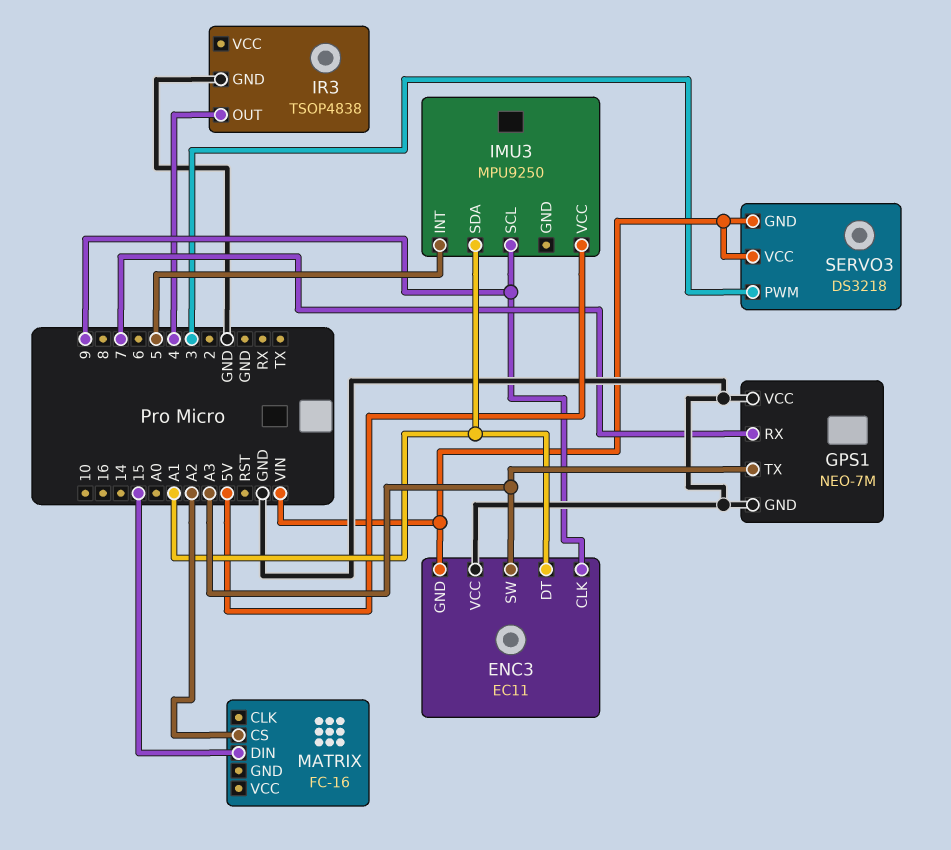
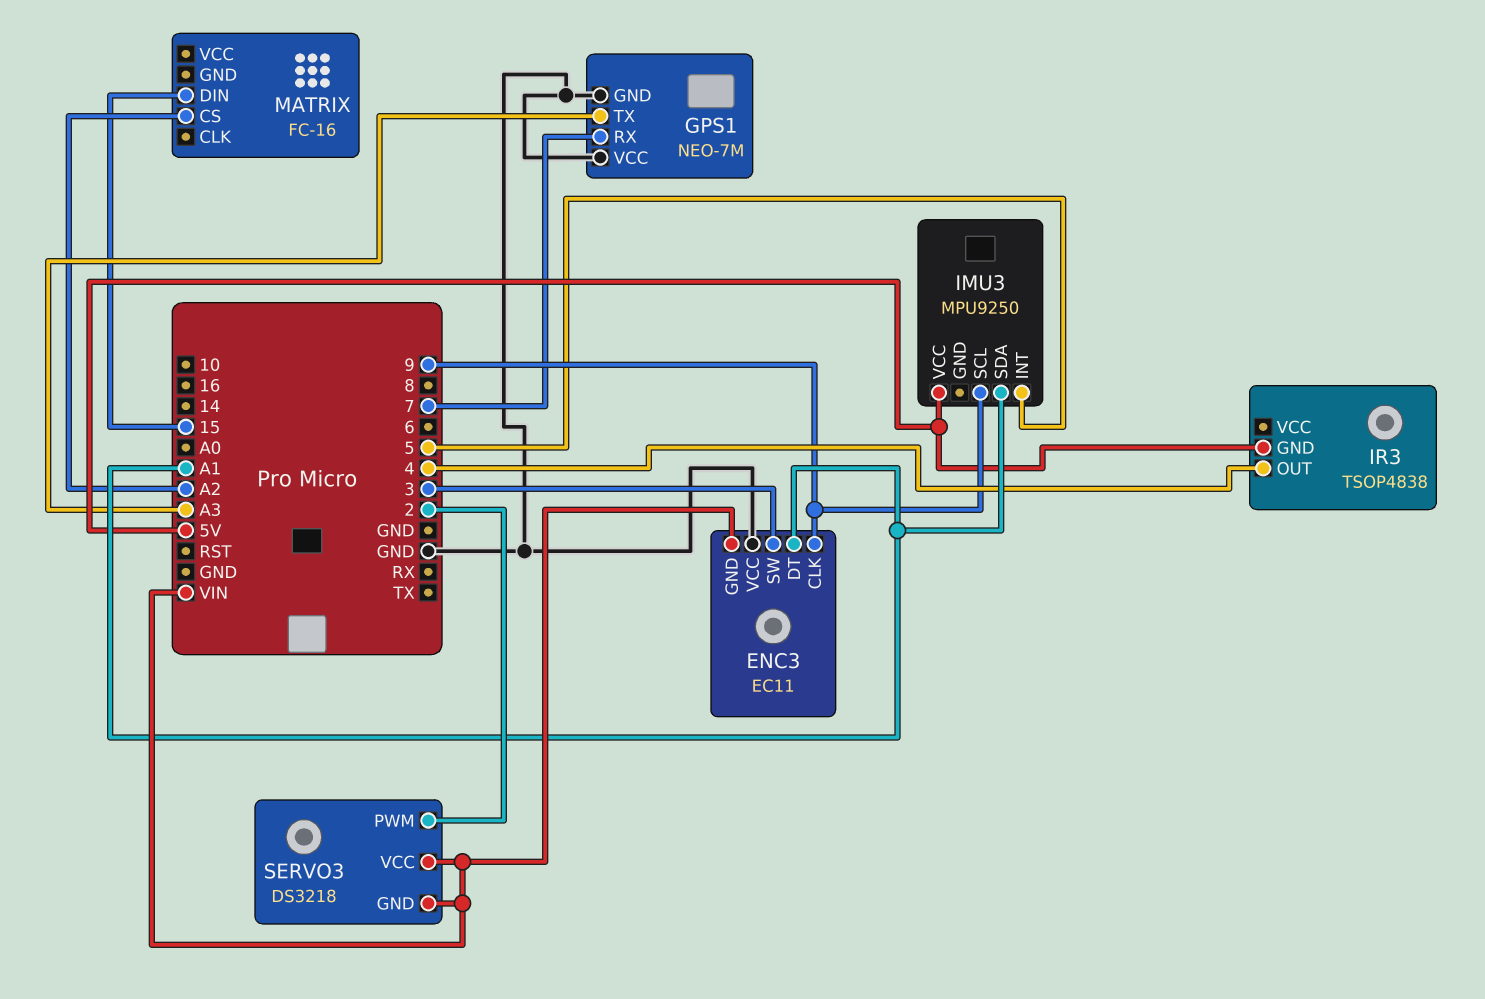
ENC3 pin SW: A3 -> 3
IR3 pin GND: GND -> 5V
SERVO3 pin PWM: 3 -> 2

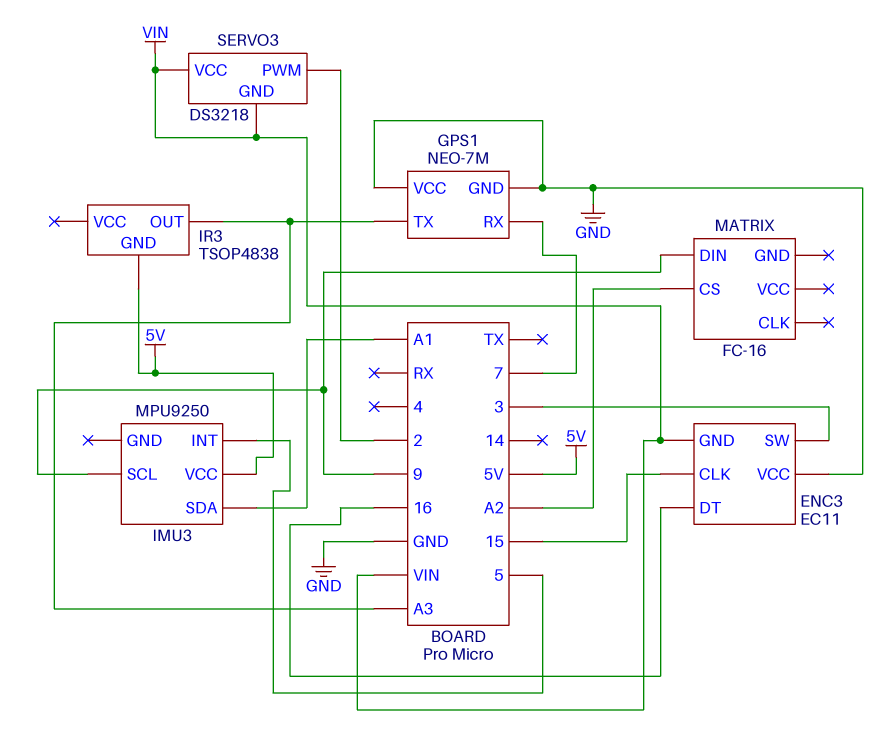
ENC3 pin CLK: 9 -> 15
ENC3 pin DT: A1 -> 16
IR3 pin OUT: 4 -> A3
MATRIX pin DIN: 15 -> 9

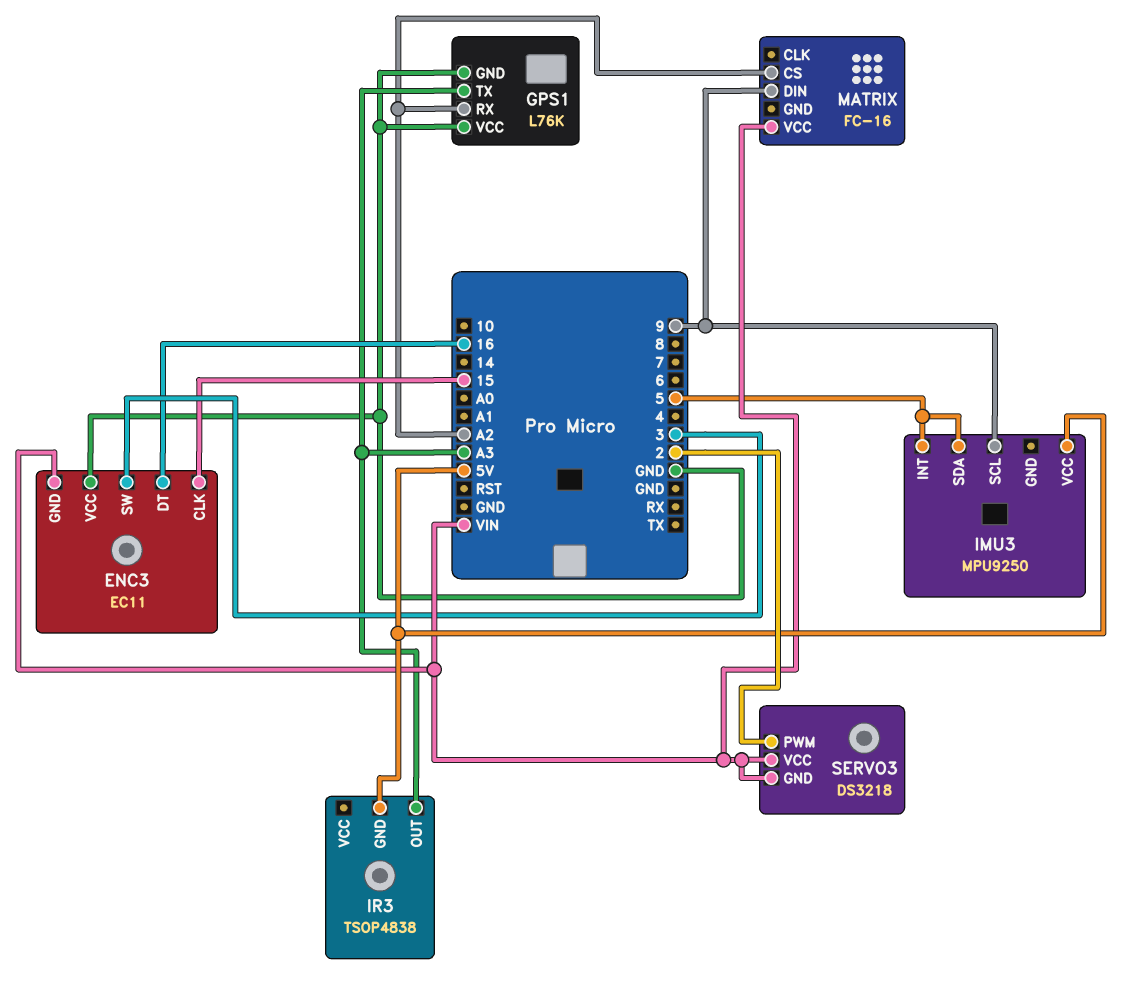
GPS1: NEO-7M -> L76K
GPS1 pin RX: 7 -> A2
IMU3 pin SDA: A1 -> 5
MATRIX pin VCC: none -> VIN

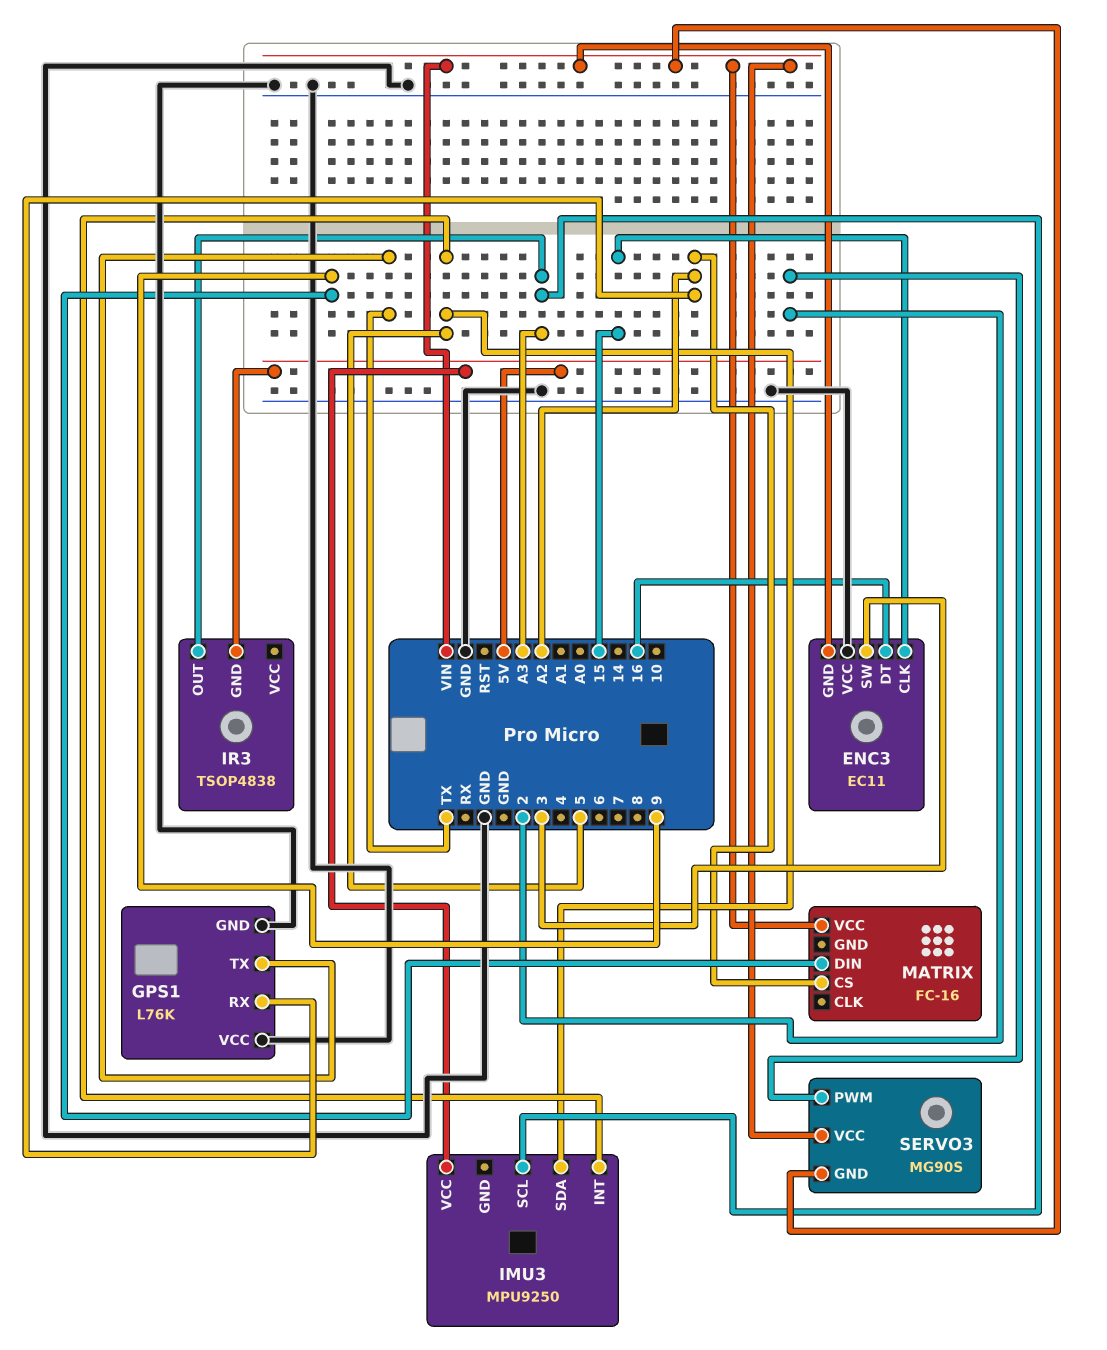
GPS1 pin TX: A3 -> TX
IMU3 pin SCL: 9 -> A3
SERVO3: DS3218 -> MG90S

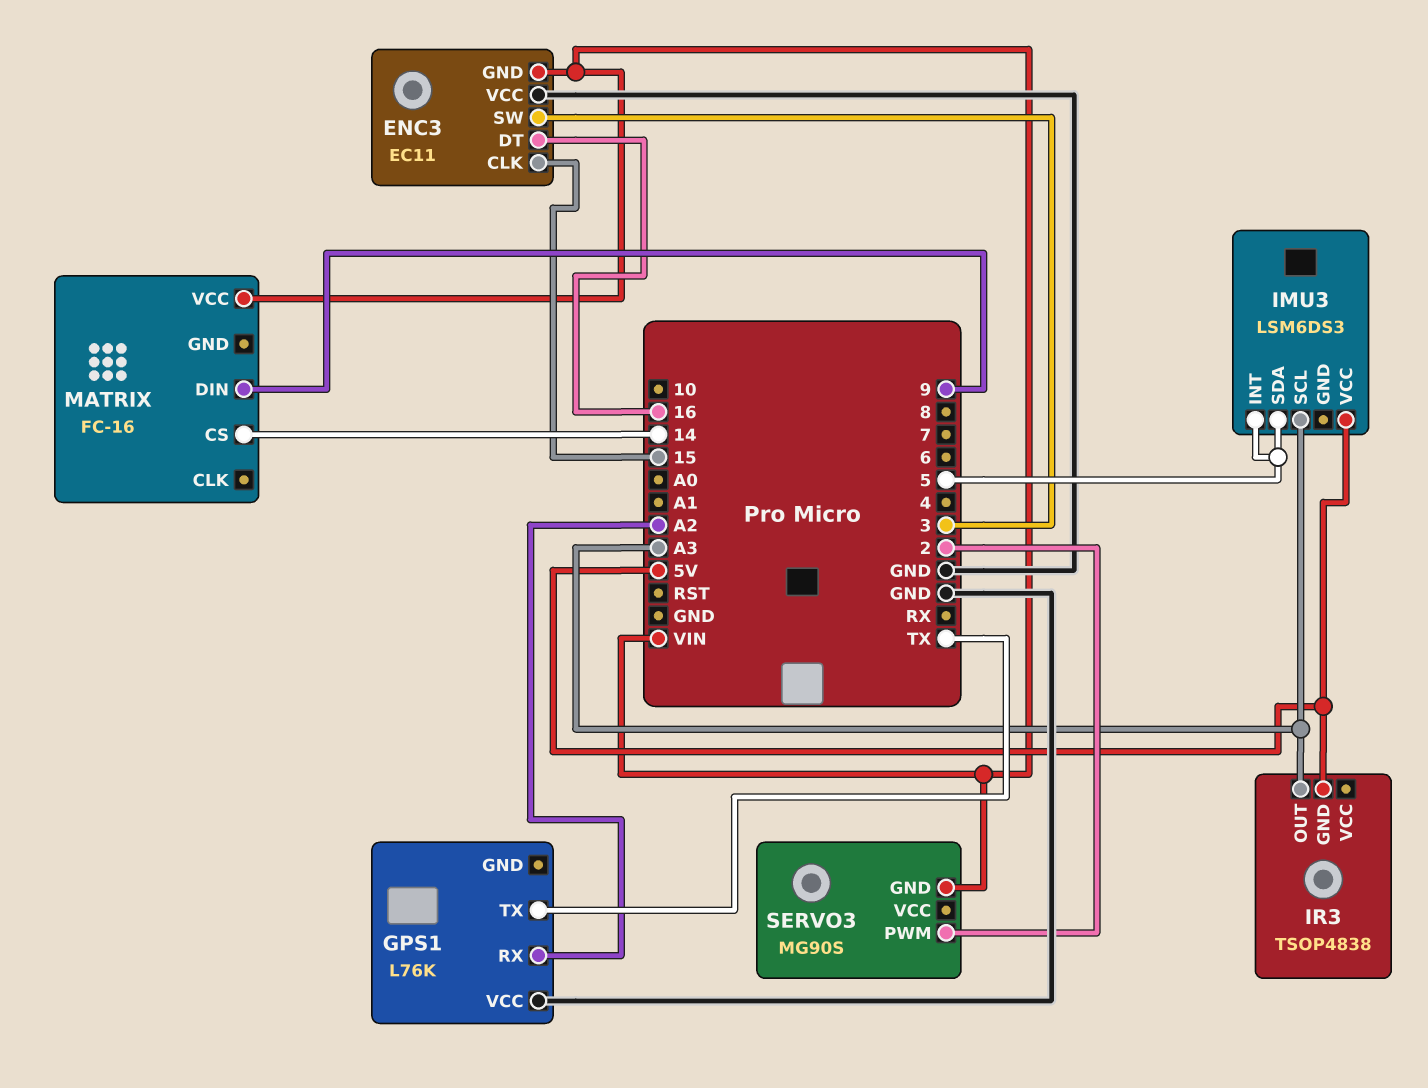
GPS1 pin GND: GND -> none
IMU3: MPU9250 -> LSM6DS3
MATRIX pin CS: A2 -> 14
SERVO3 pin VCC: VIN -> none

